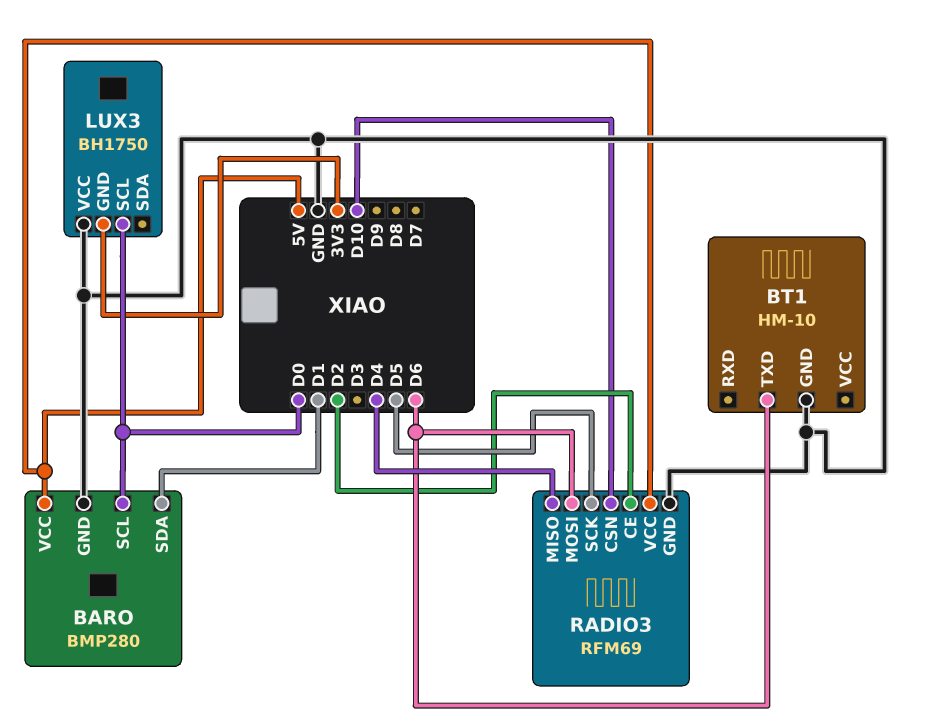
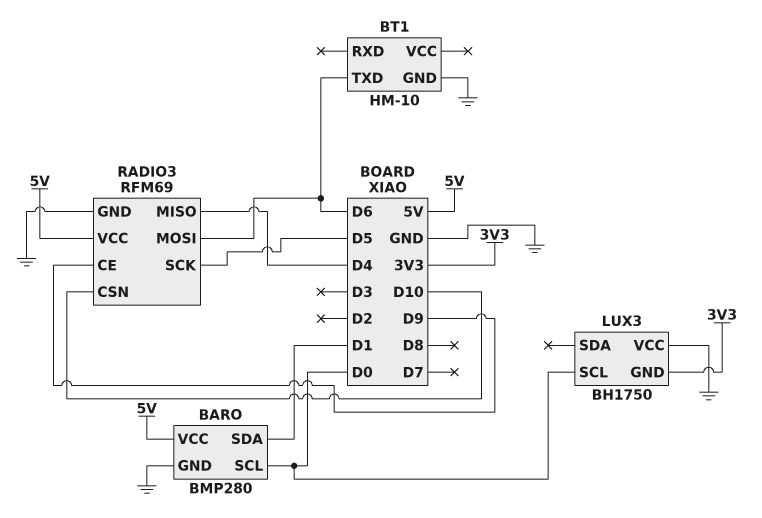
RADIO3 pin CE: D2 -> D9

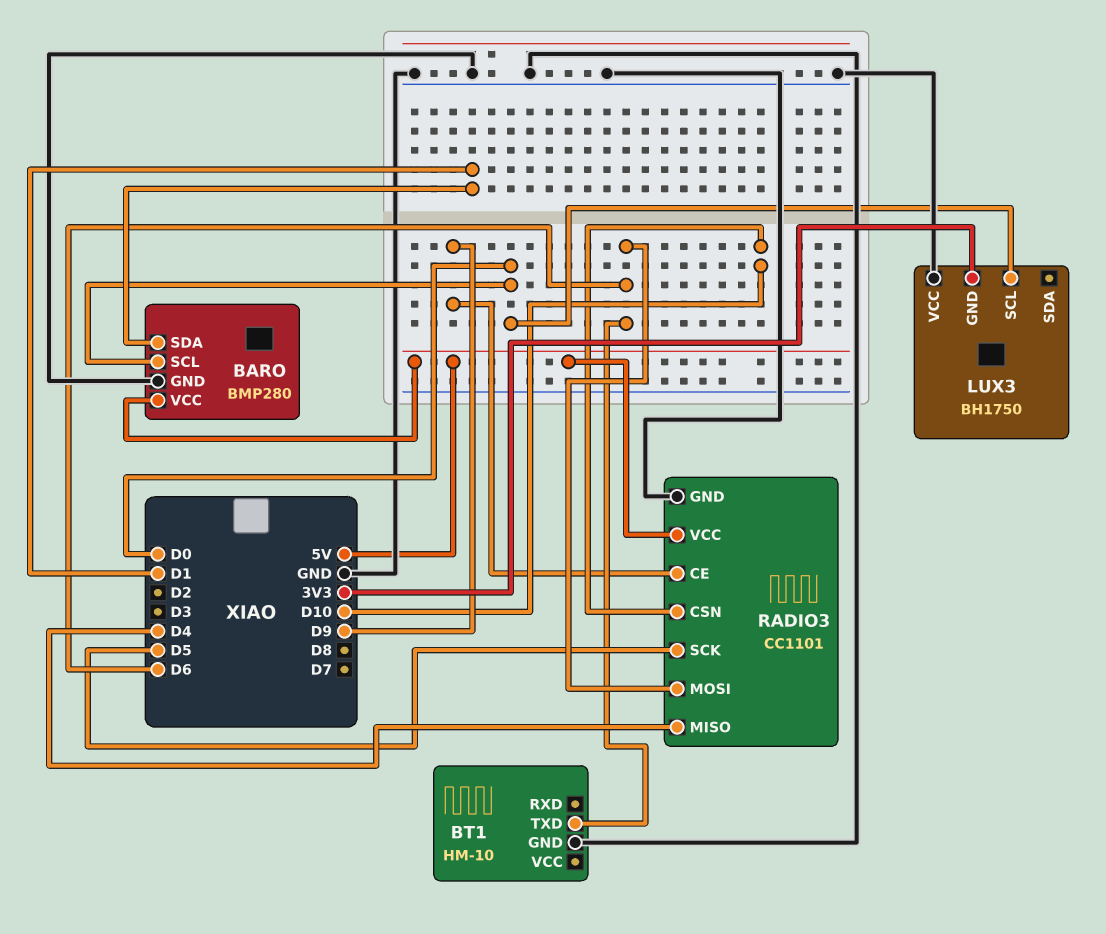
RADIO3: RFM69 -> CC1101

